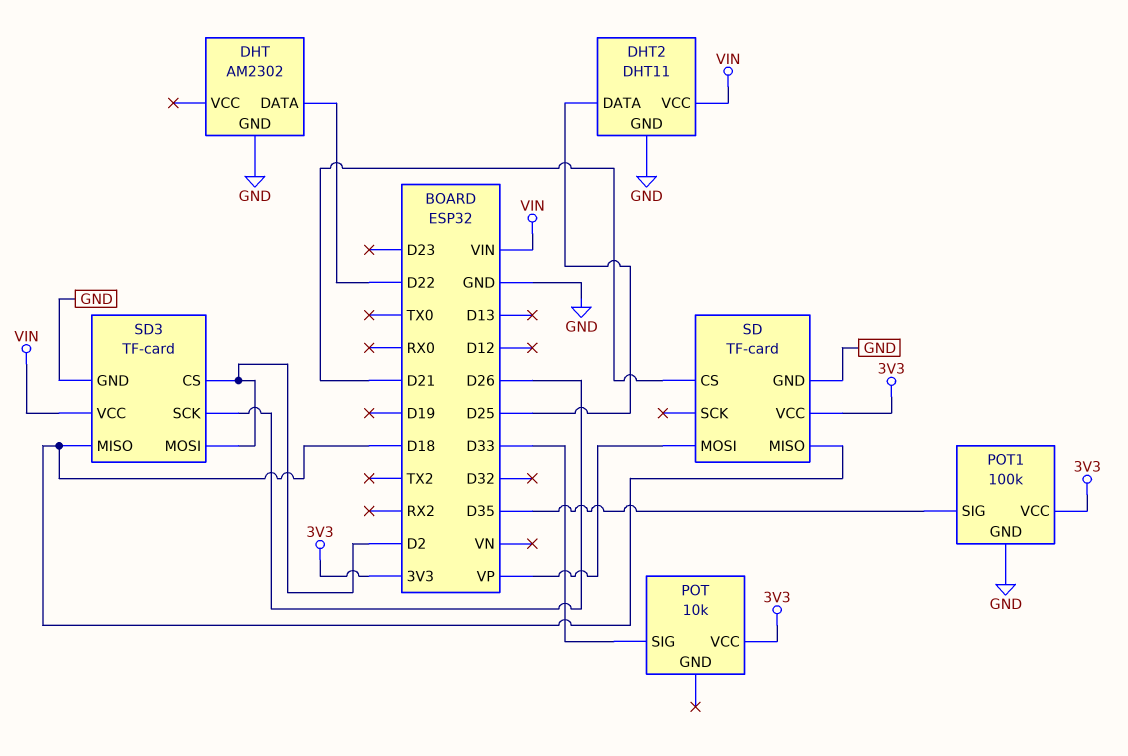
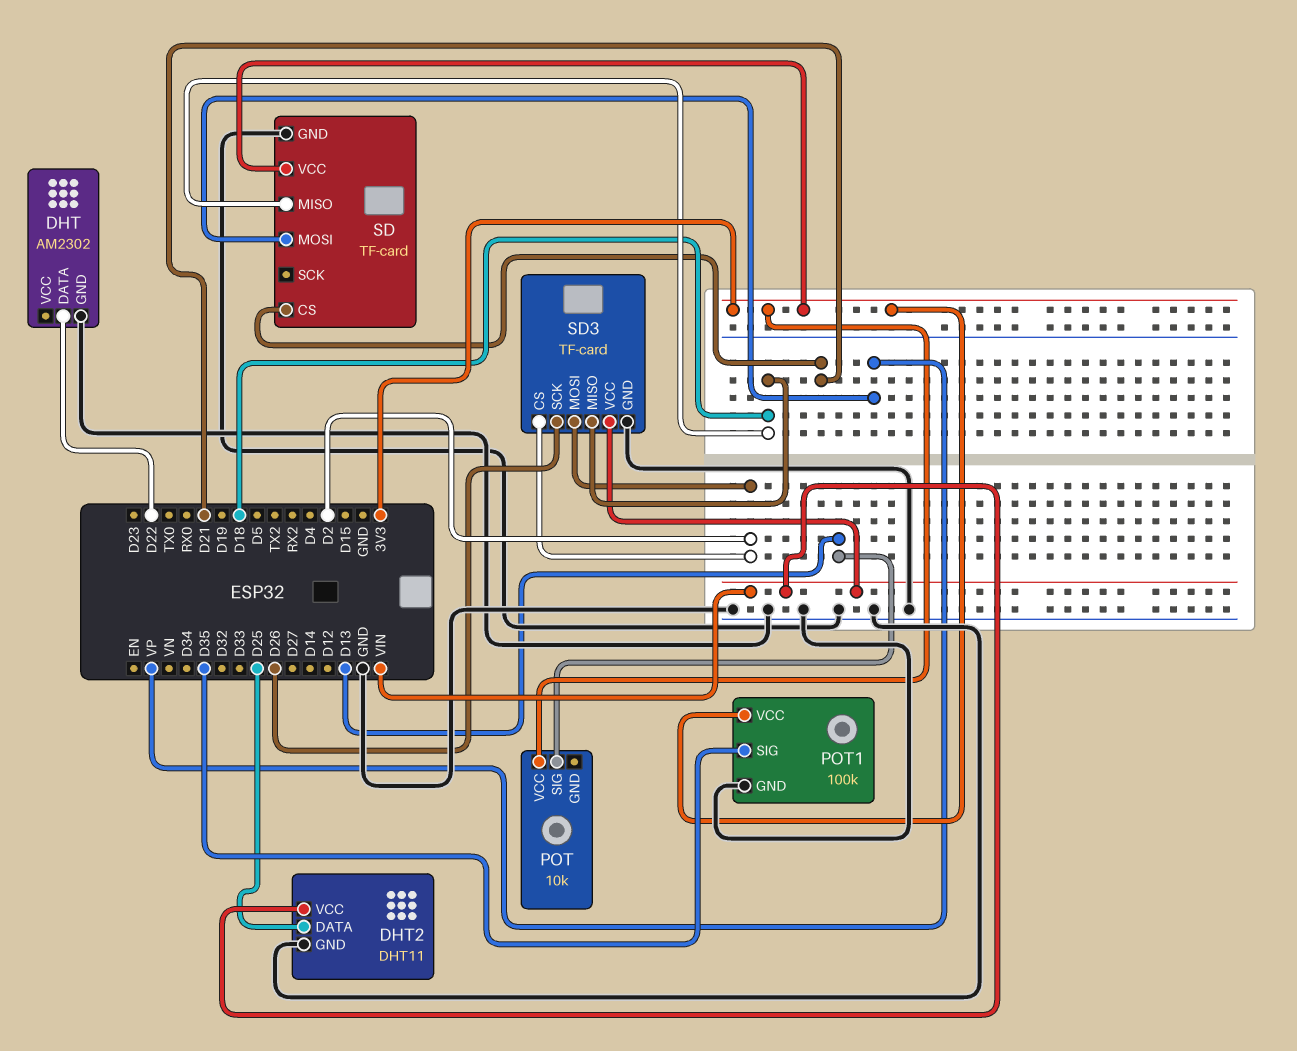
POT pin SIG: D33 -> D13

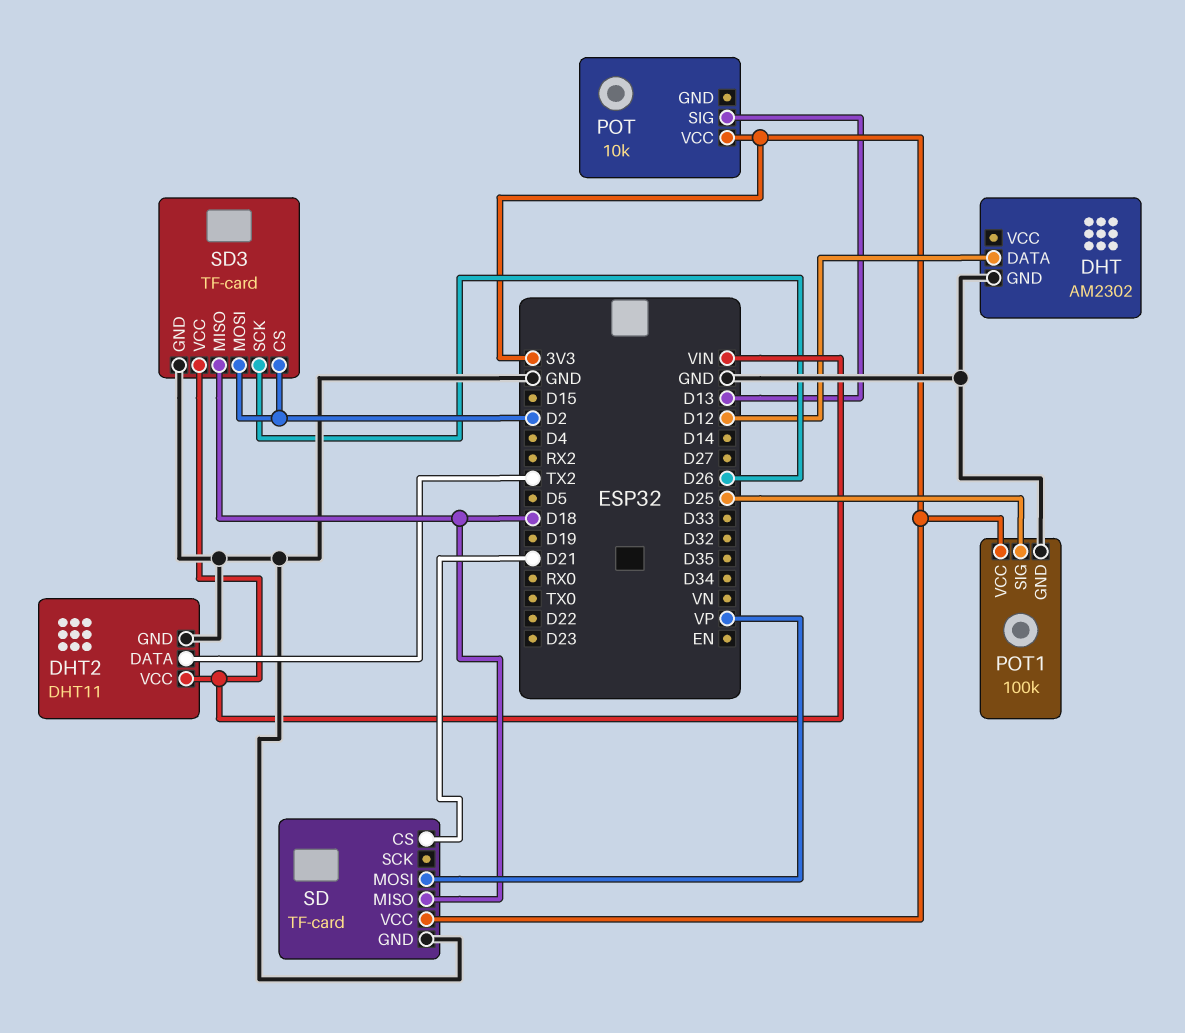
DHT pin DATA: D22 -> D12
DHT2 pin DATA: D25 -> TX2
POT1 pin SIG: D35 -> D25

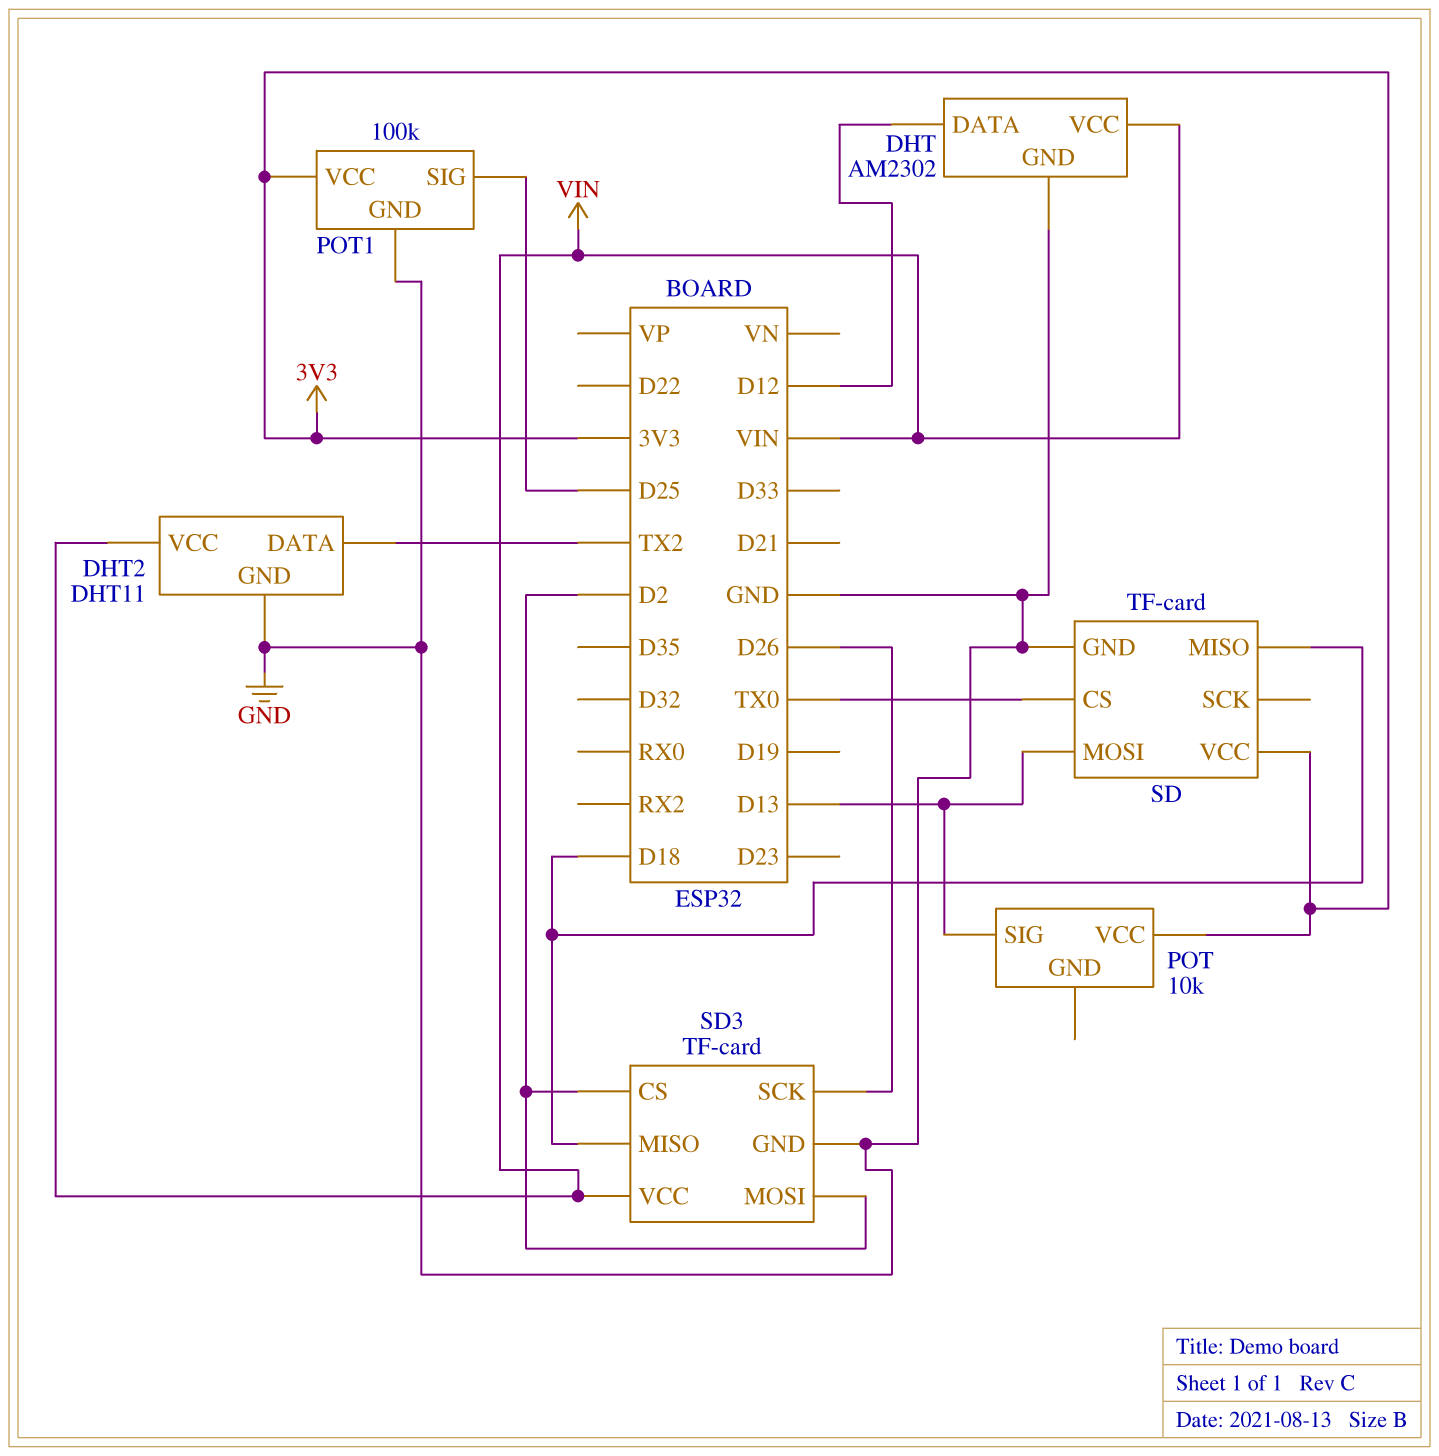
DHT pin VCC: none -> VIN
SD pin CS: D21 -> TX0
SD pin MOSI: VP -> D13

